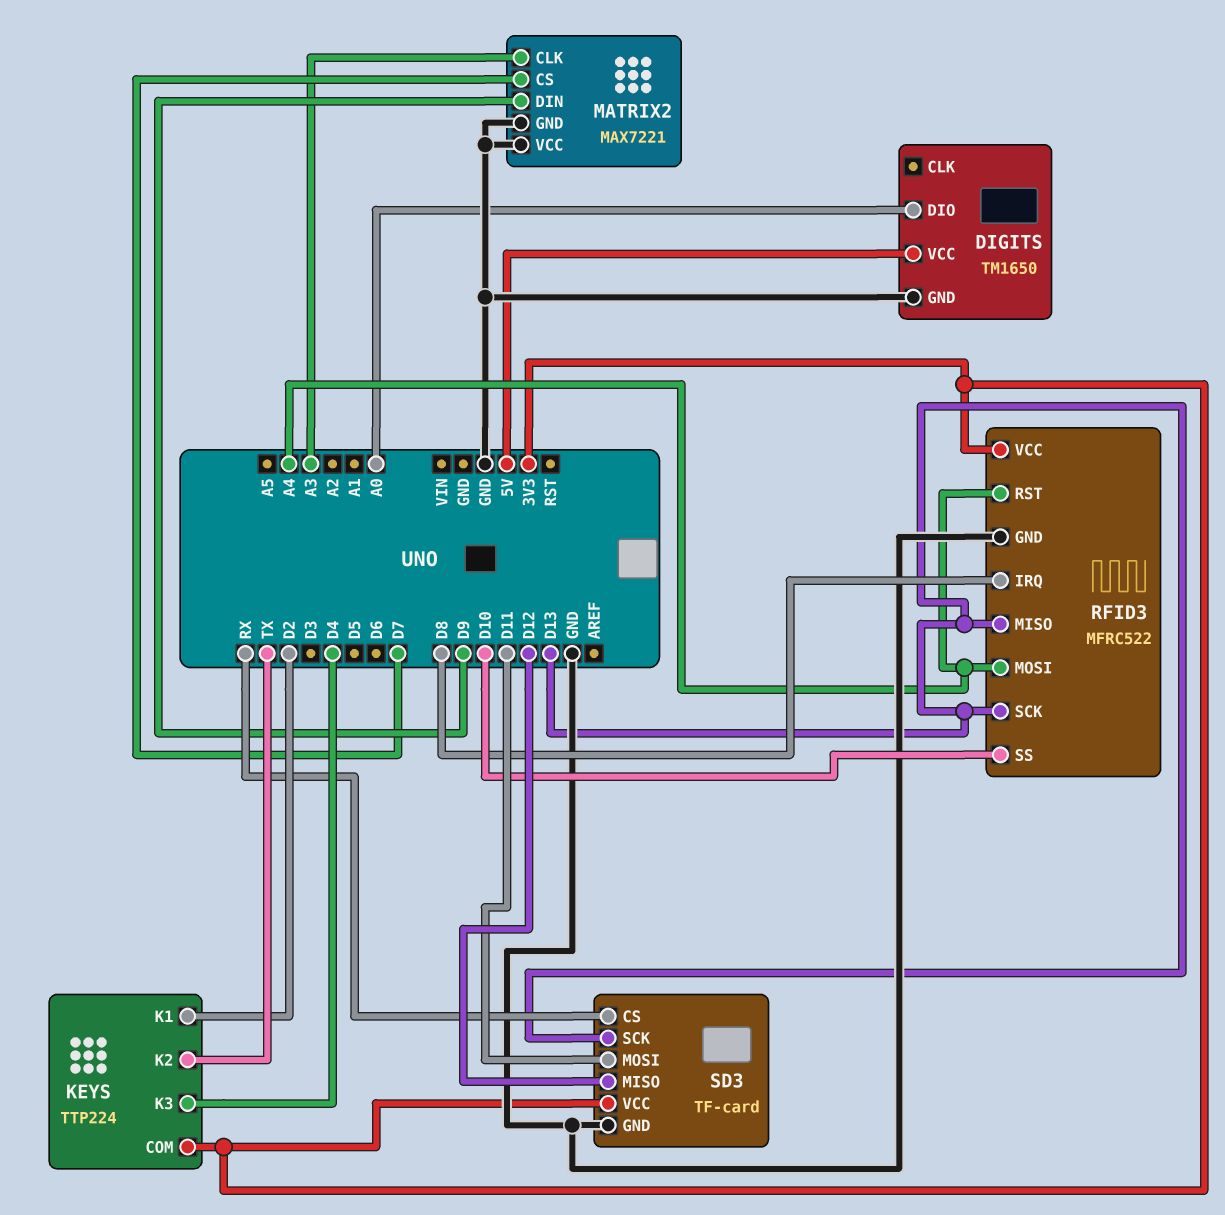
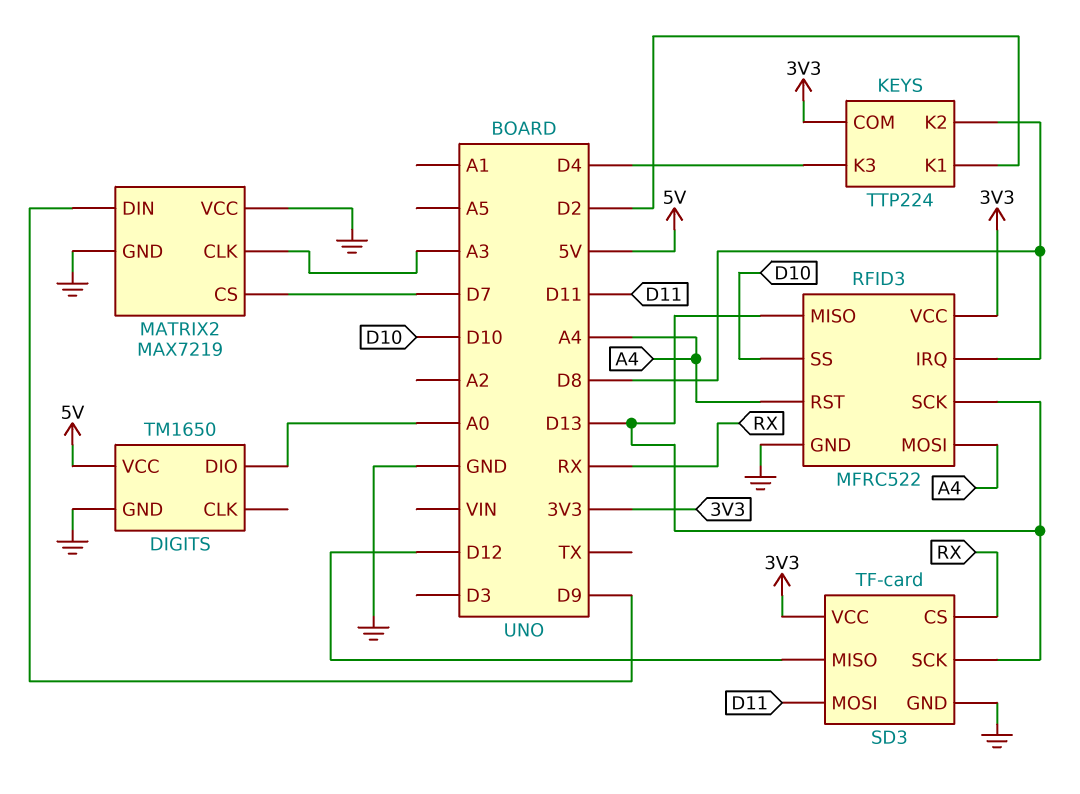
KEYS pin K2: TX -> D8
MATRIX2: MAX7221 -> MAX7219

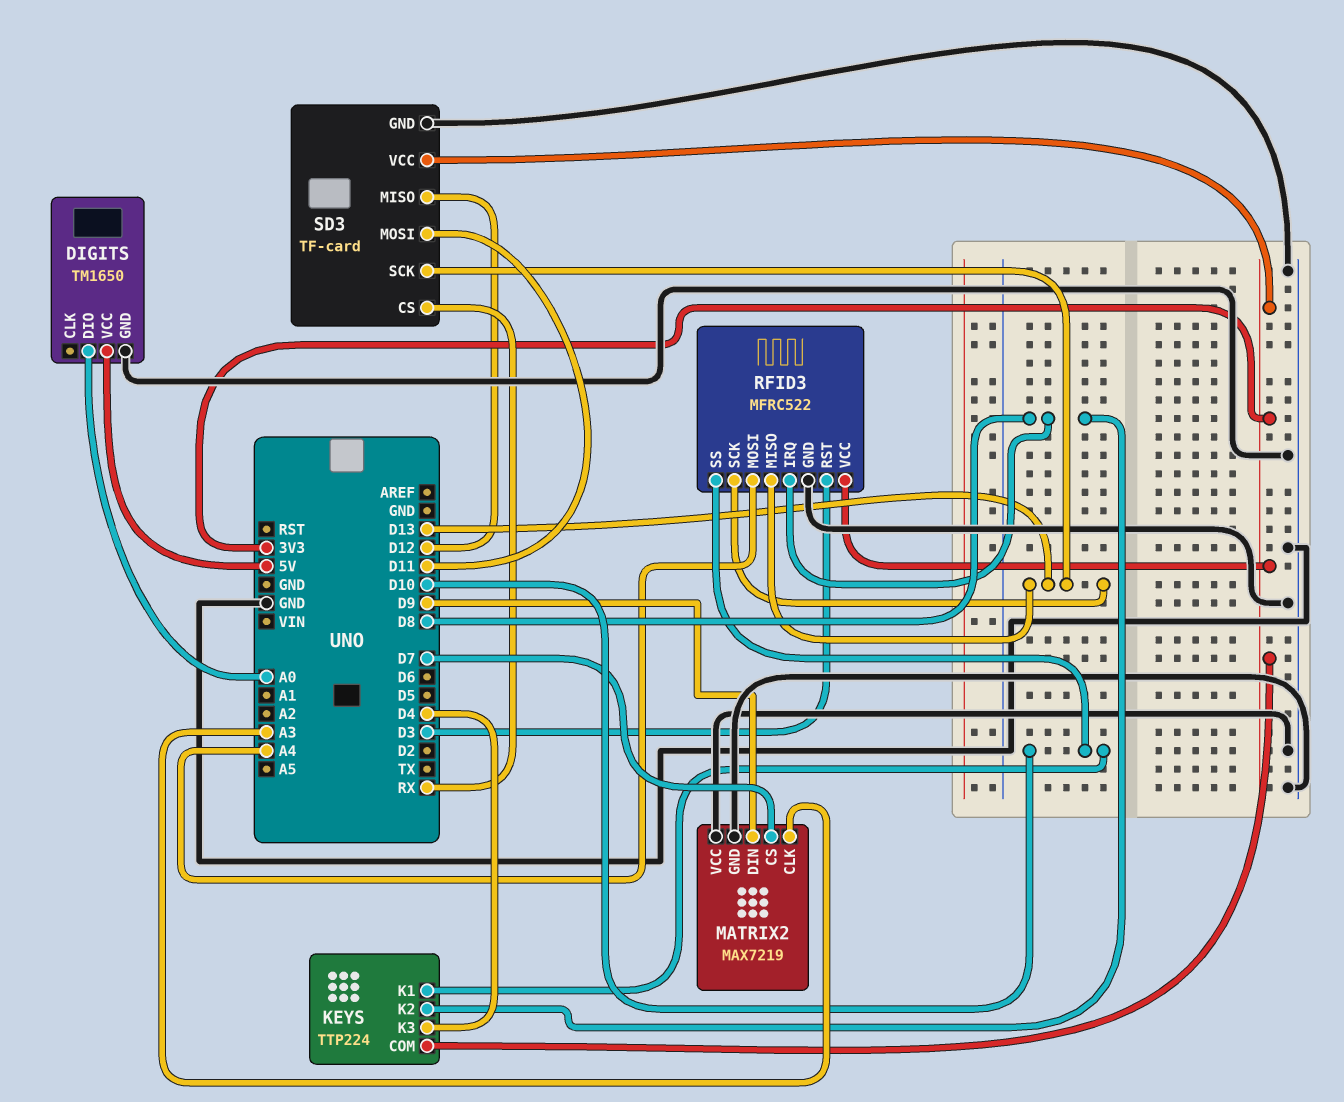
KEYS pin K1: D2 -> D10
RFID3 pin RST: A4 -> D3

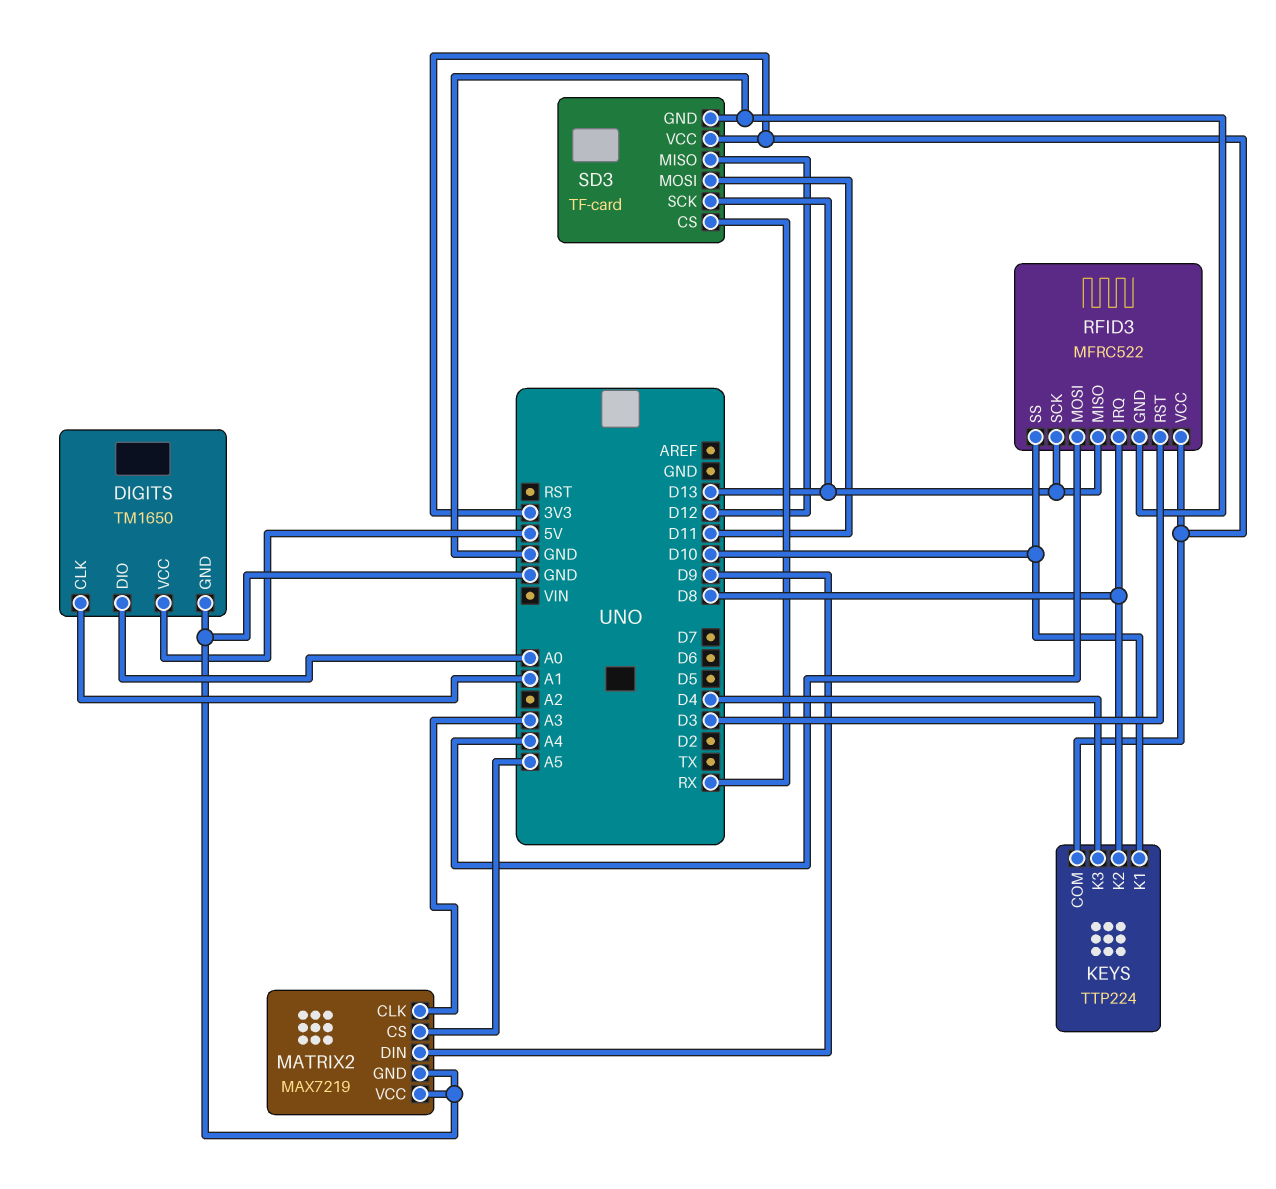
DIGITS pin CLK: none -> A1
MATRIX2 pin CS: D7 -> A5

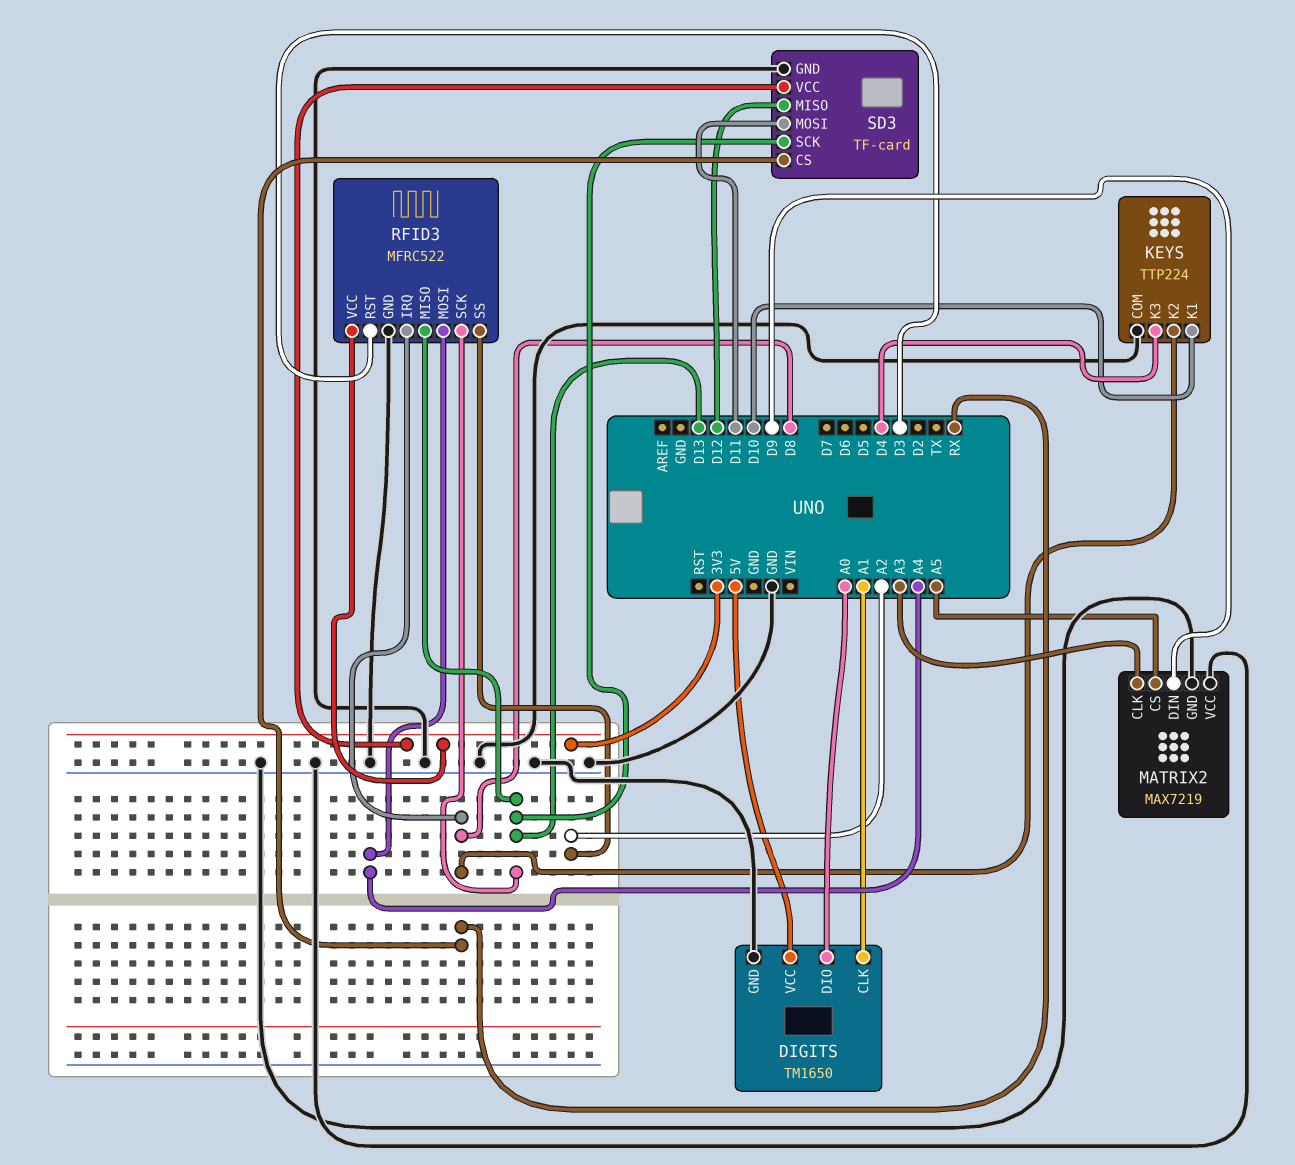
KEYS pin COM: 3V3 -> GND
RFID3 pin SS: D10 -> A2

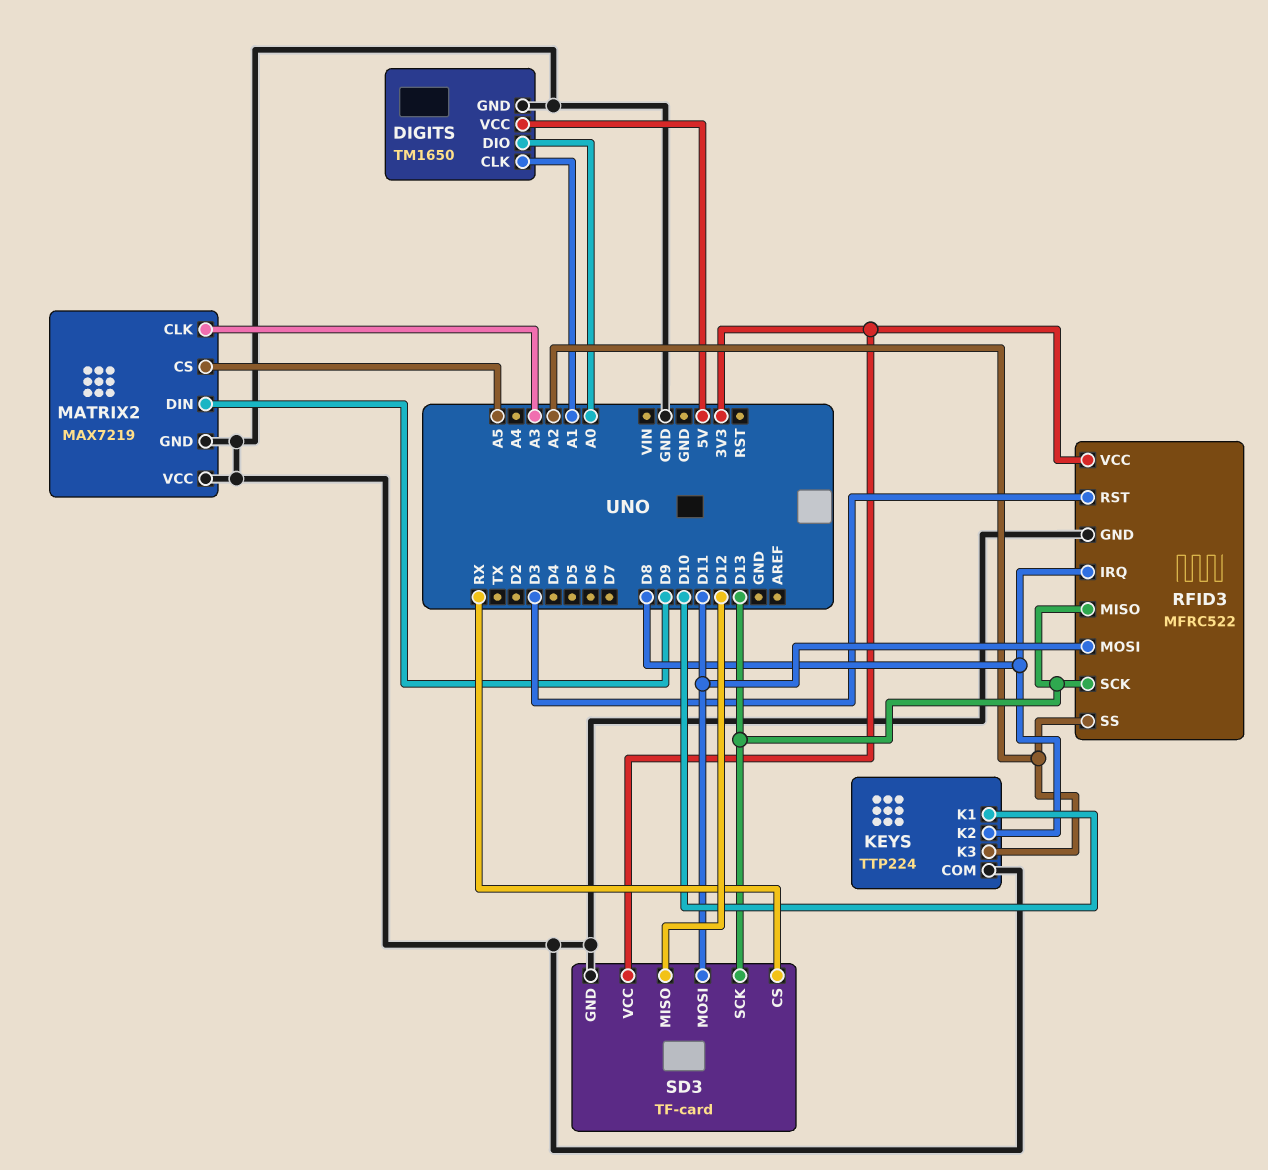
KEYS pin K3: D4 -> A2
RFID3 pin MOSI: A4 -> D11

